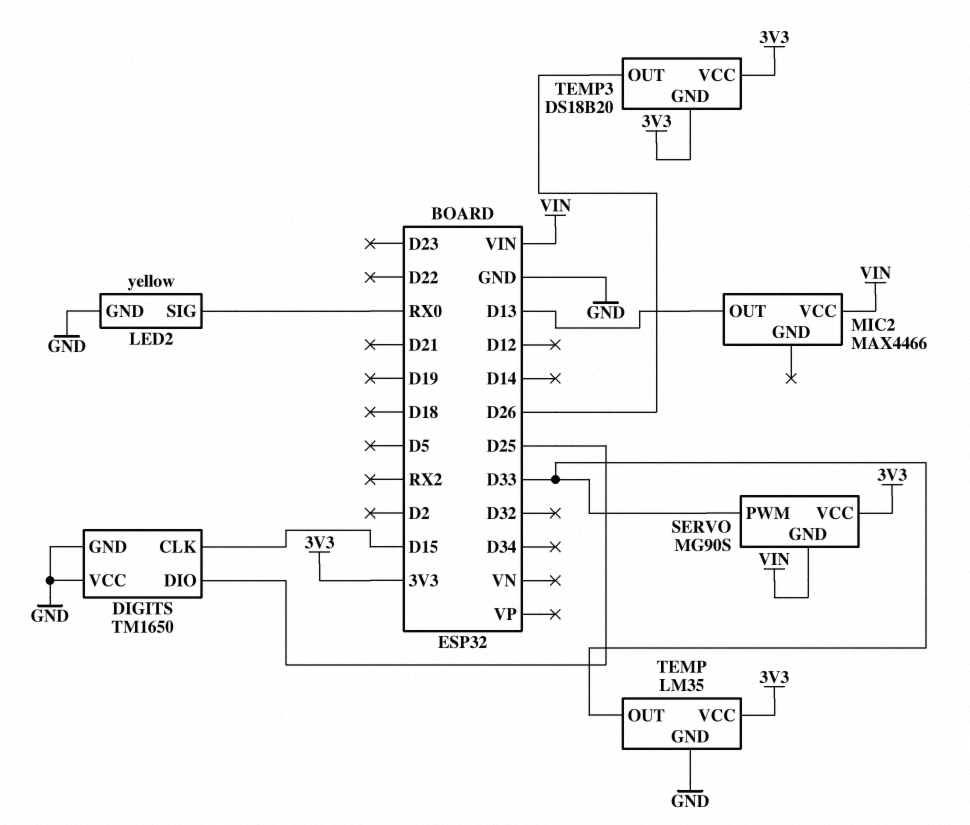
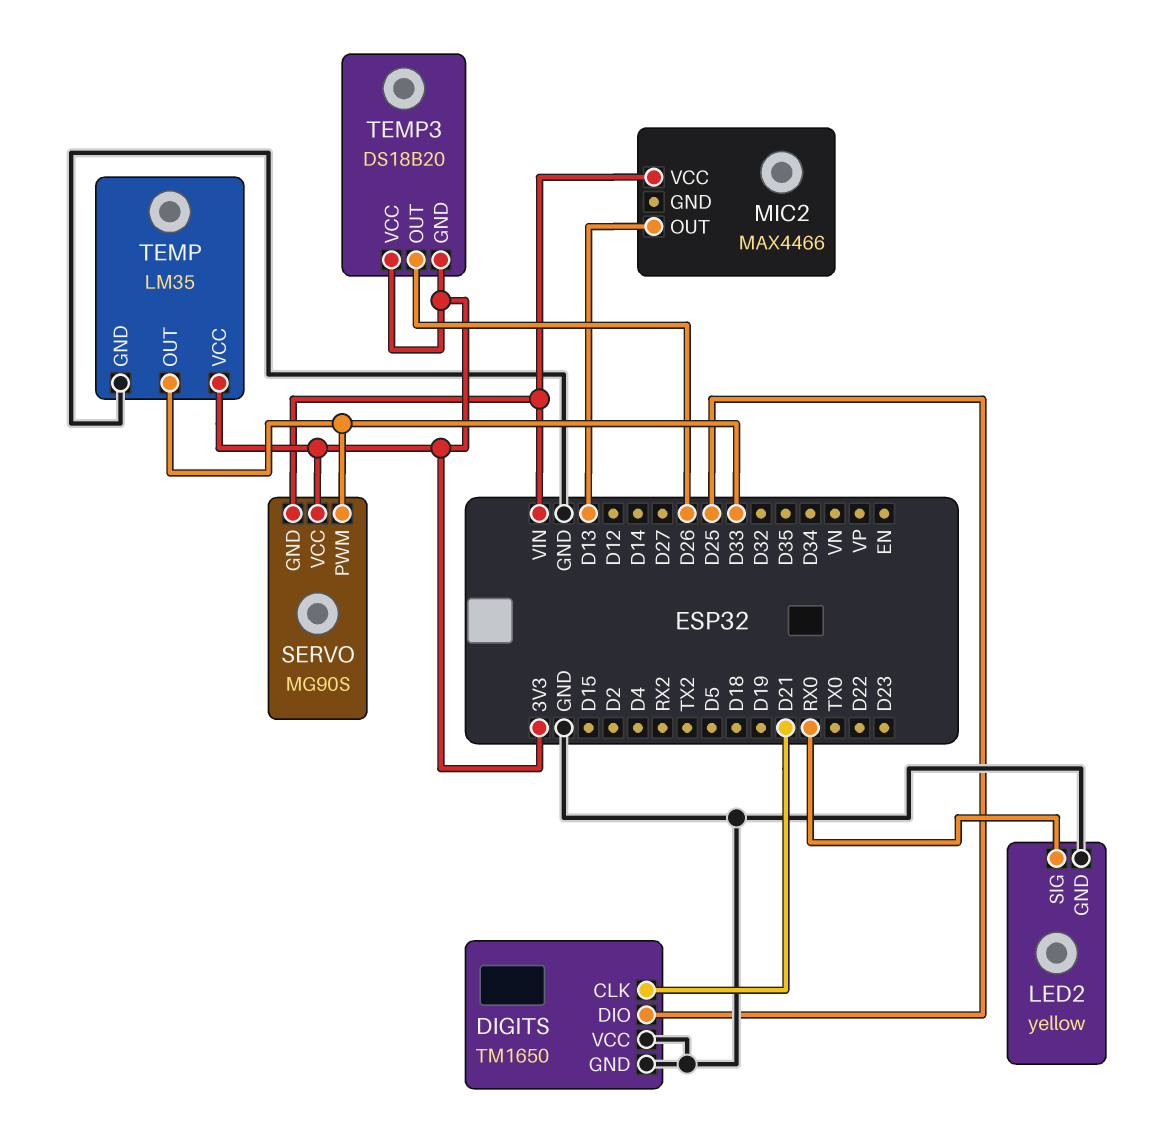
DIGITS pin CLK: D15 -> D21

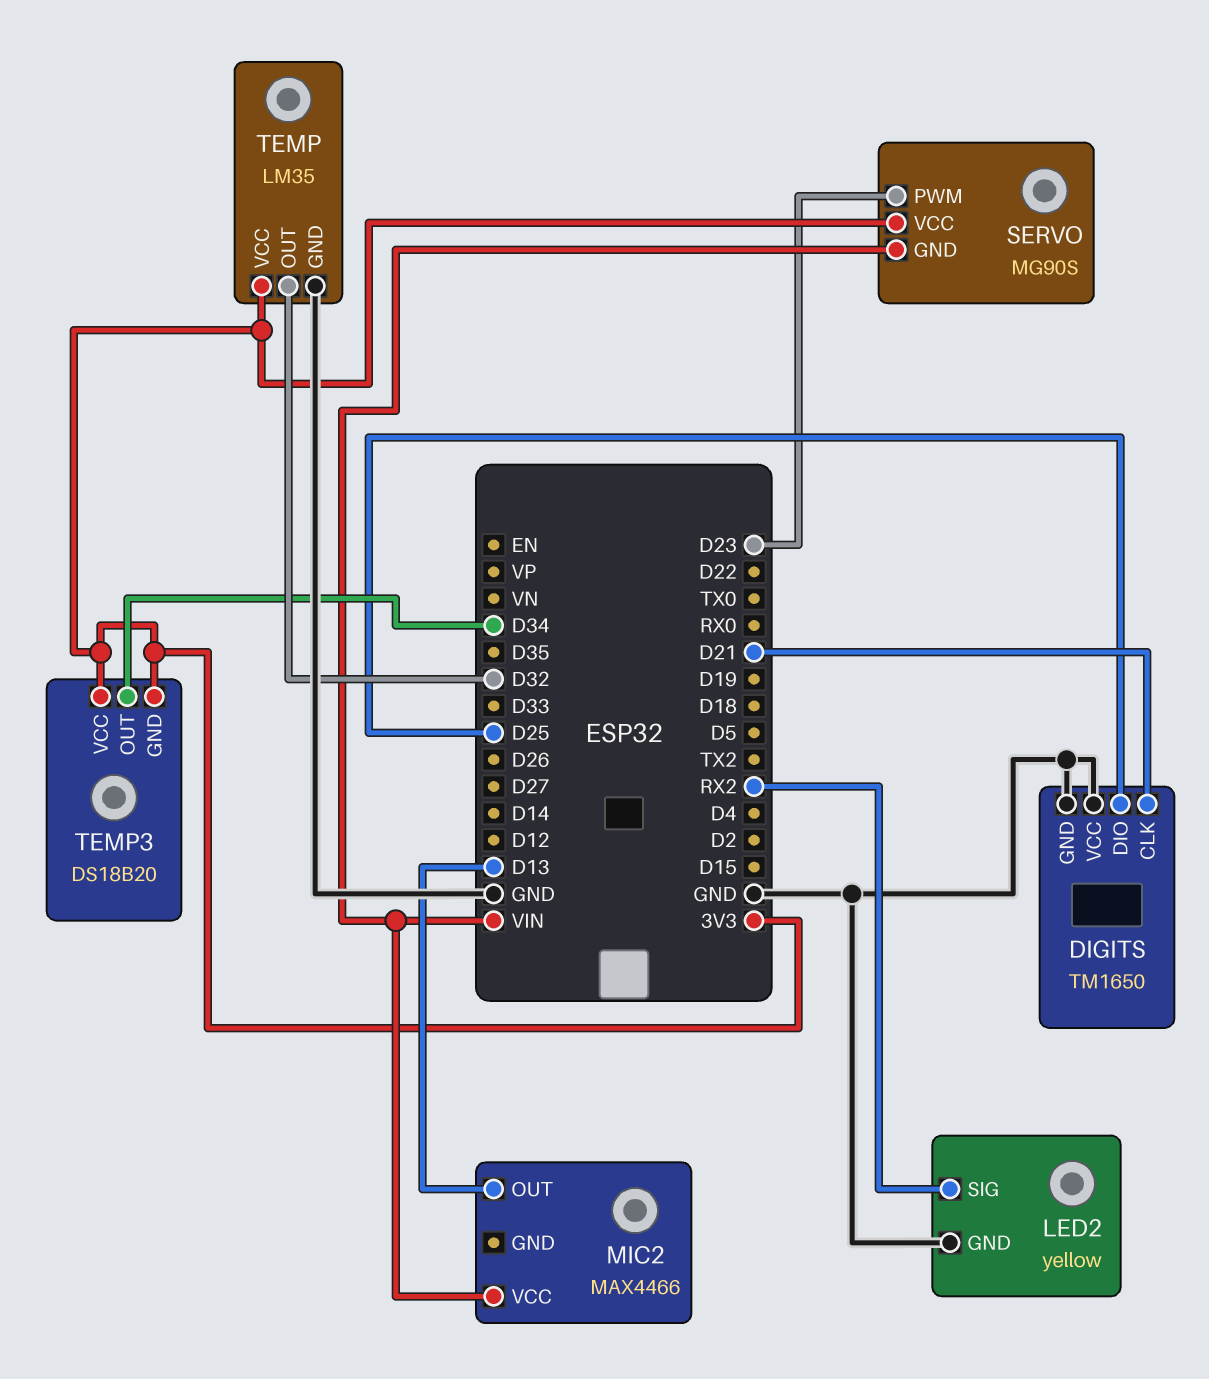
LED2 pin SIG: RX0 -> RX2
SERVO pin PWM: D33 -> D23
TEMP pin OUT: D33 -> D32
TEMP3 pin OUT: D26 -> D34

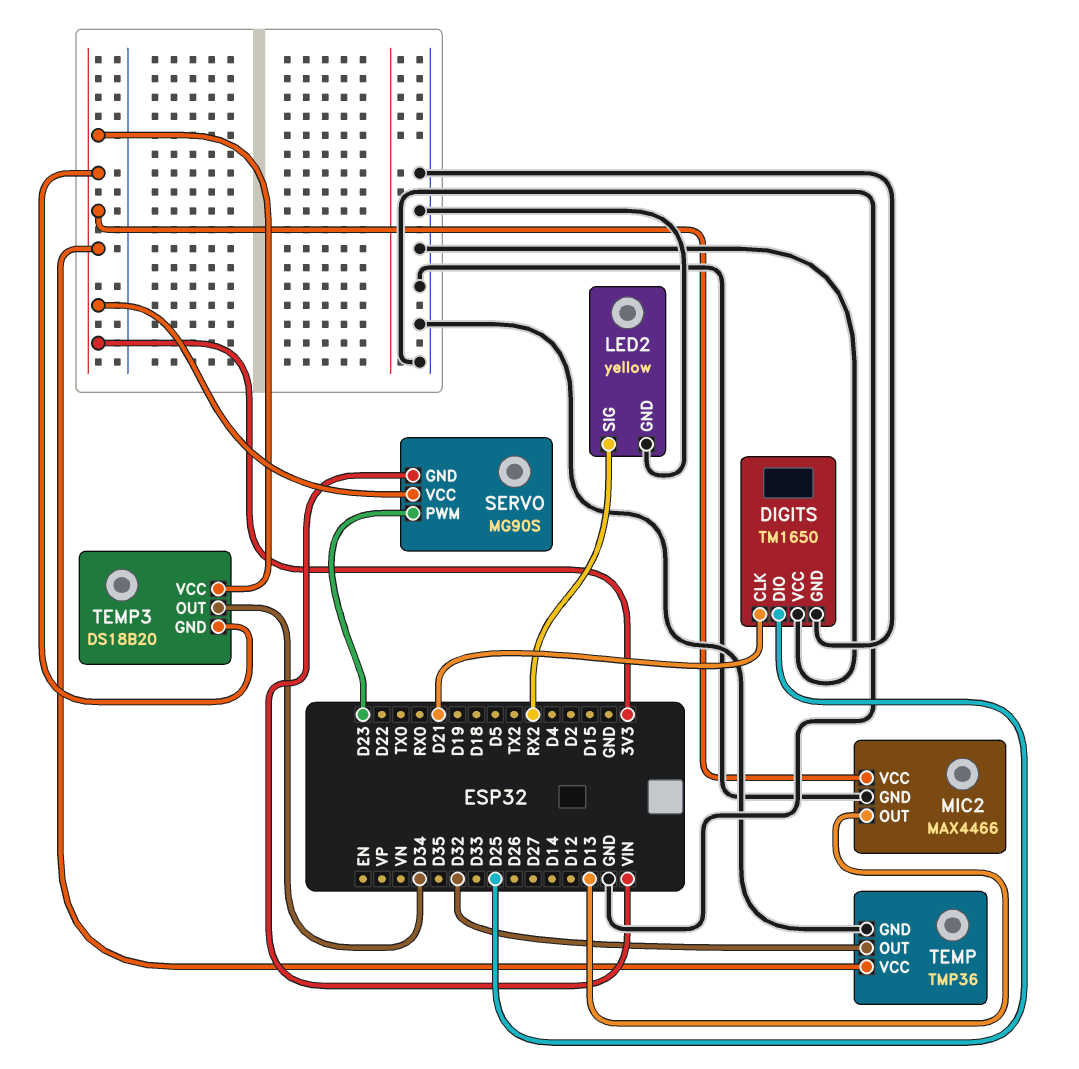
MIC2 pin GND: none -> GND
MIC2 pin VCC: VIN -> 3V3
TEMP: LM35 -> TMP36

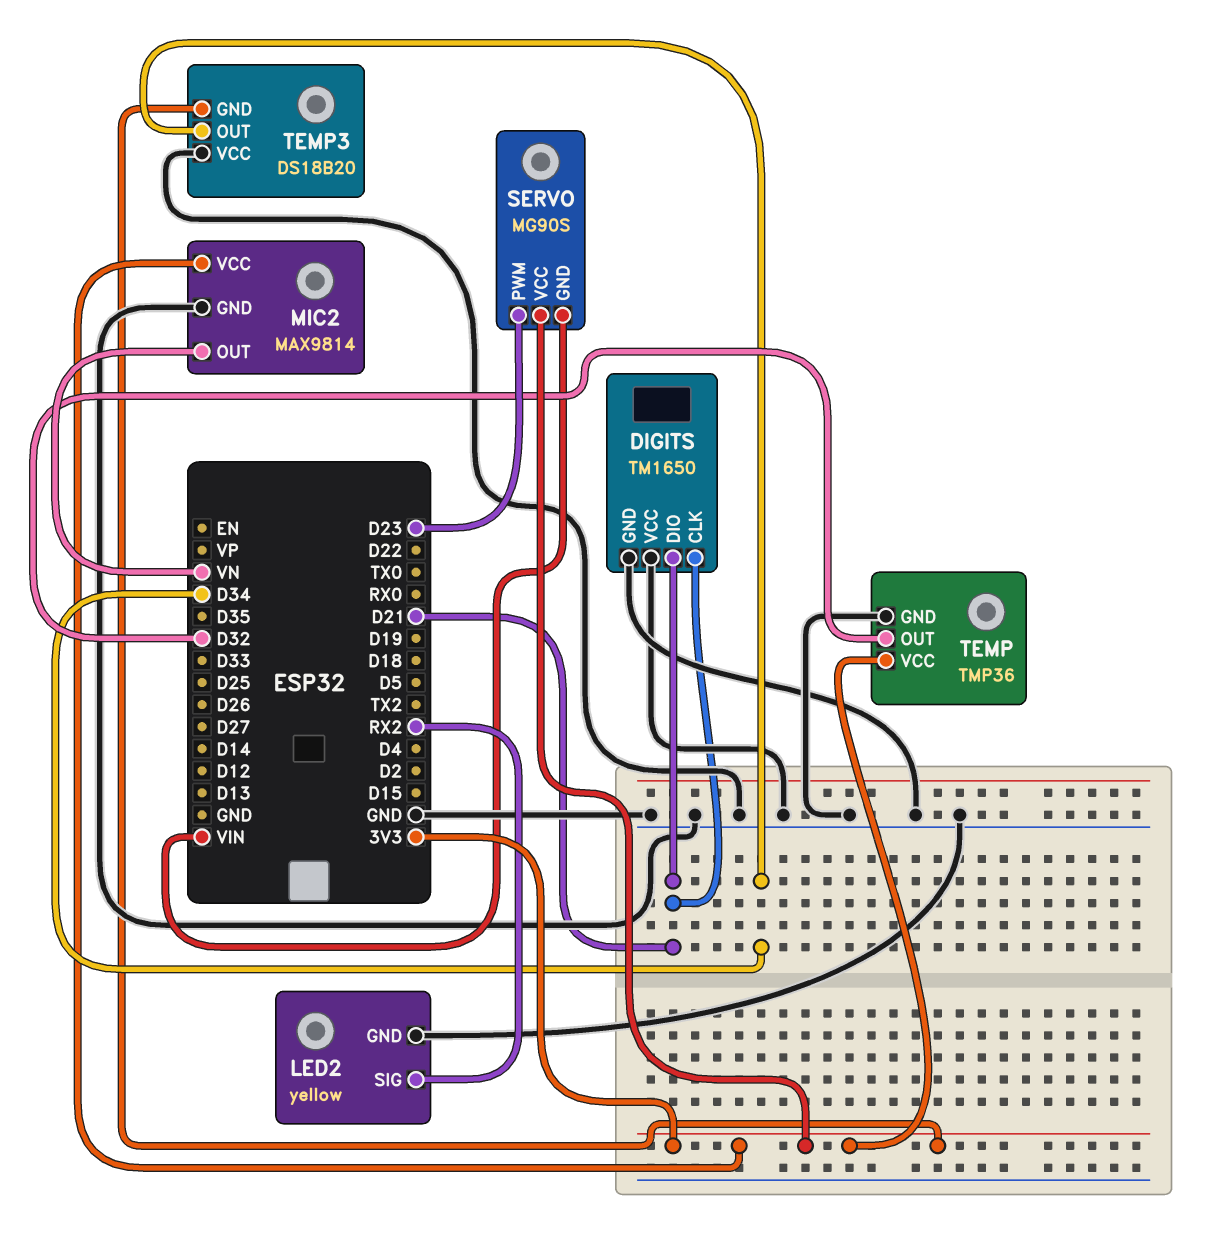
DIGITS pin DIO: D25 -> D21
MIC2: MAX4466 -> MAX9814
MIC2 pin OUT: D13 -> VN
TEMP3 pin VCC: 3V3 -> GND

